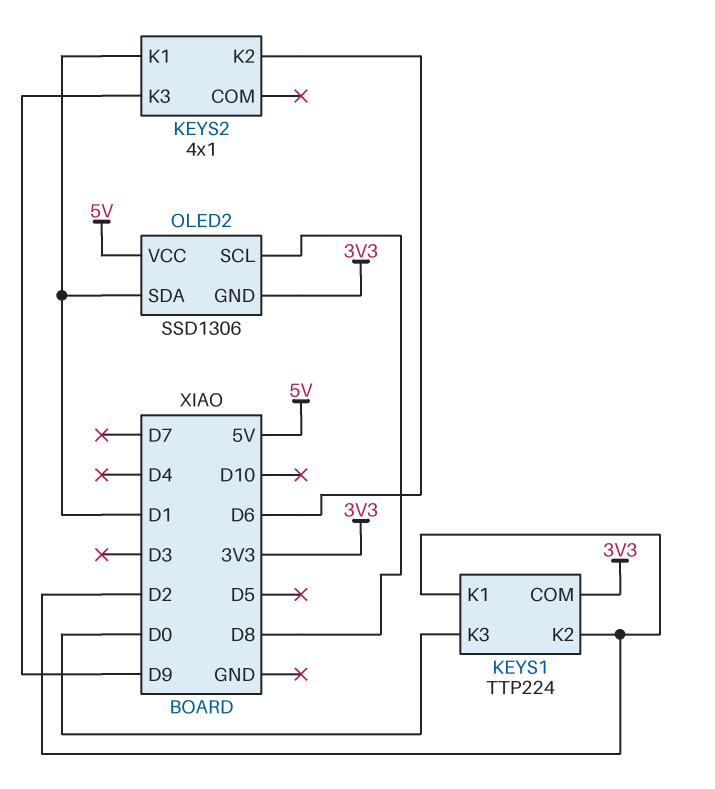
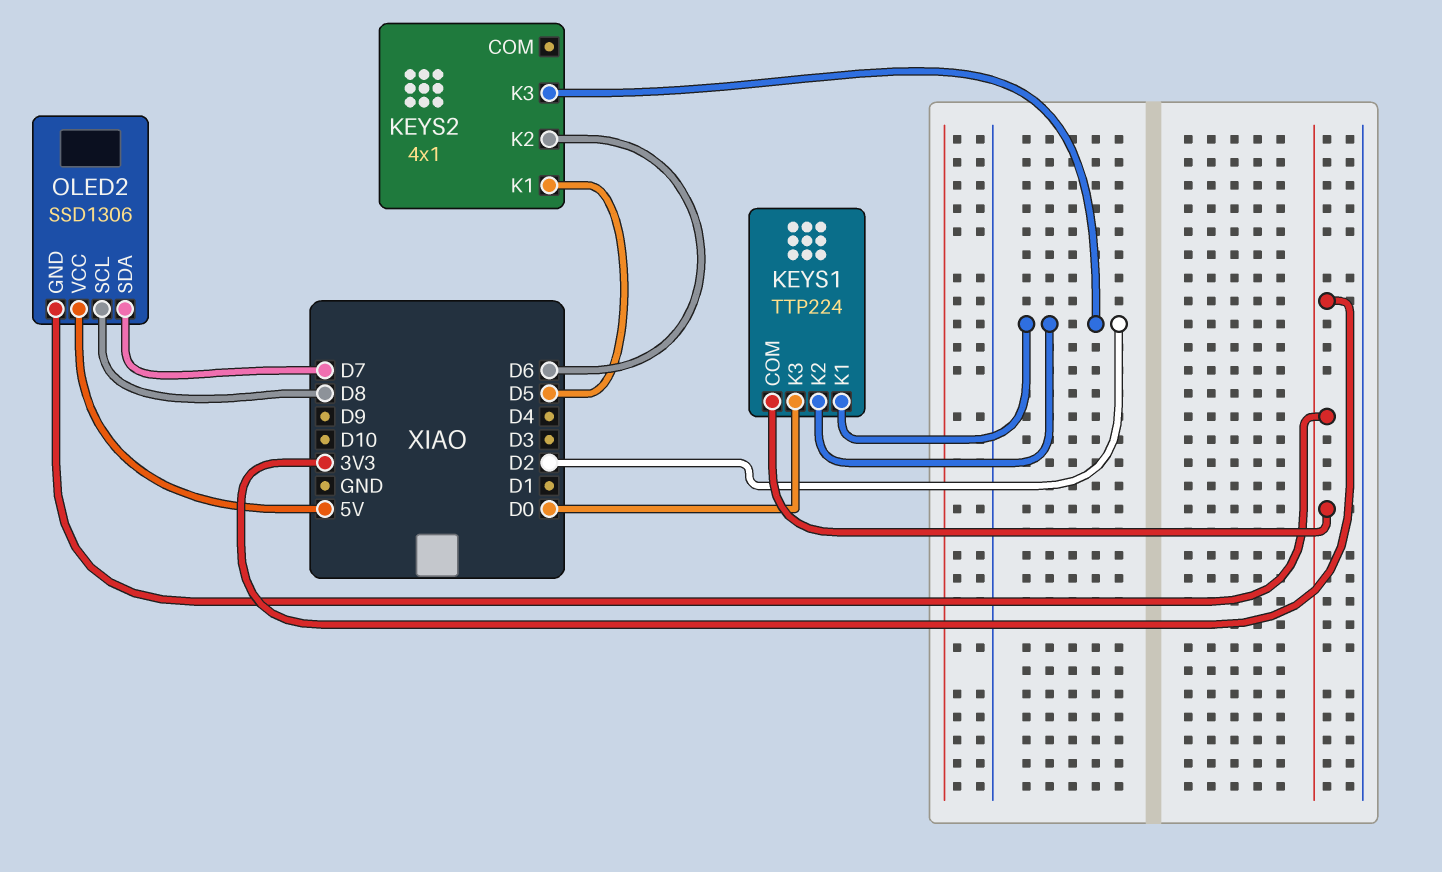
KEYS2 pin K1: D1 -> D5
KEYS2 pin K3: D9 -> D2
OLED2 pin SDA: D1 -> D7

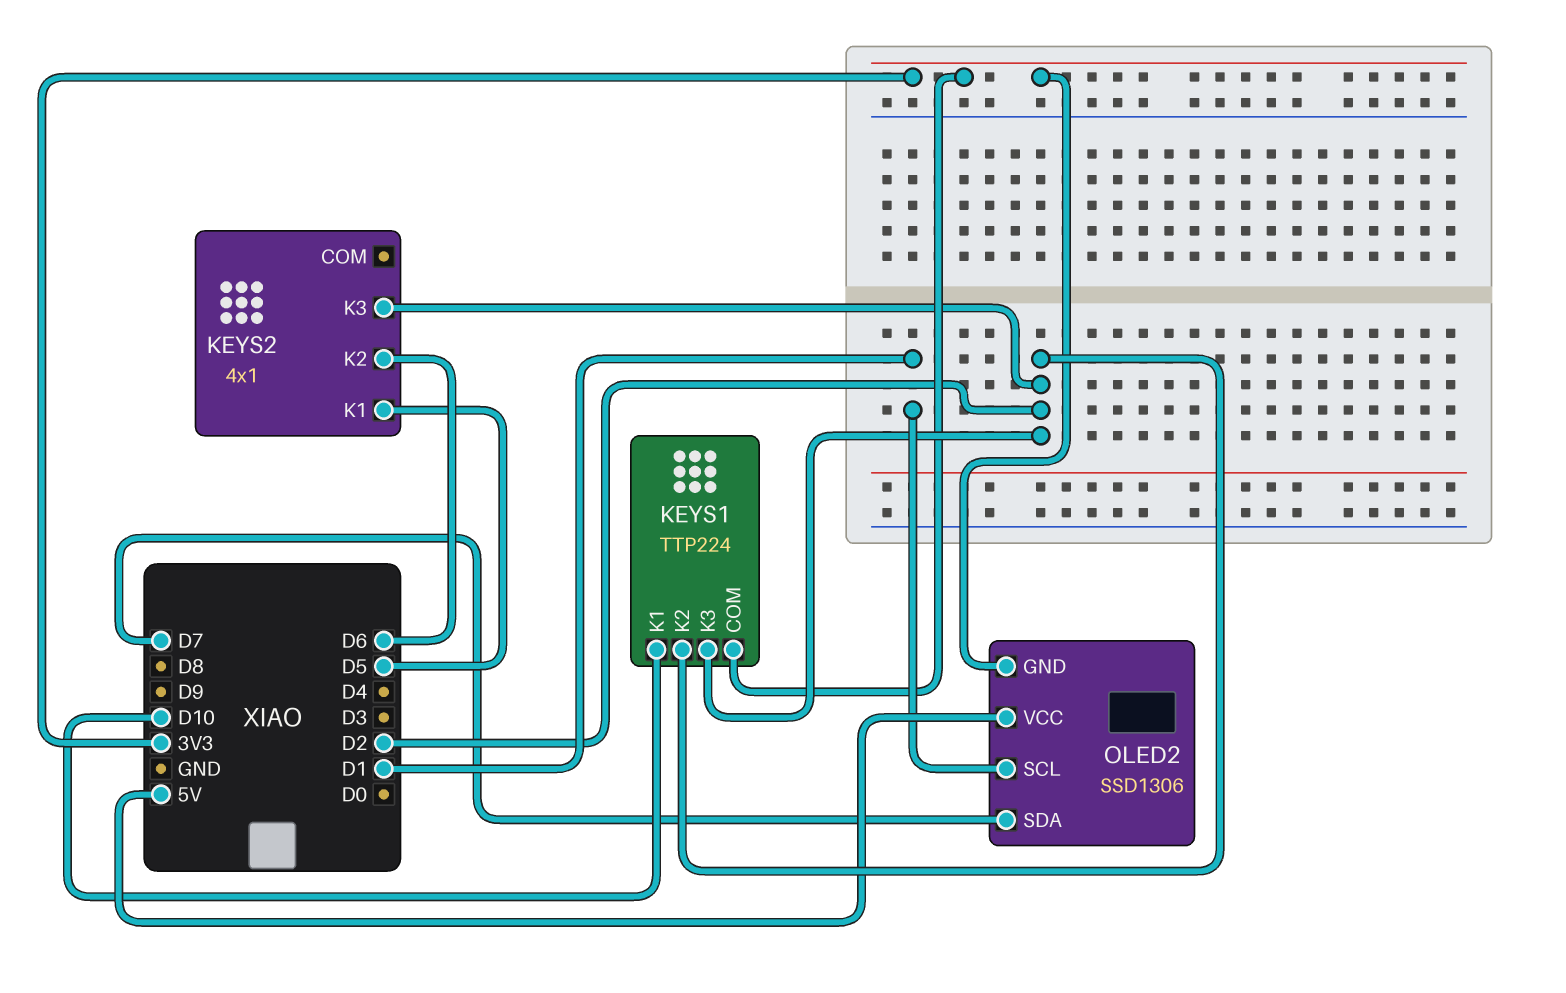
KEYS1 pin K1: D2 -> D10
KEYS1 pin K3: D0 -> D2
OLED2 pin SCL: D8 -> D1

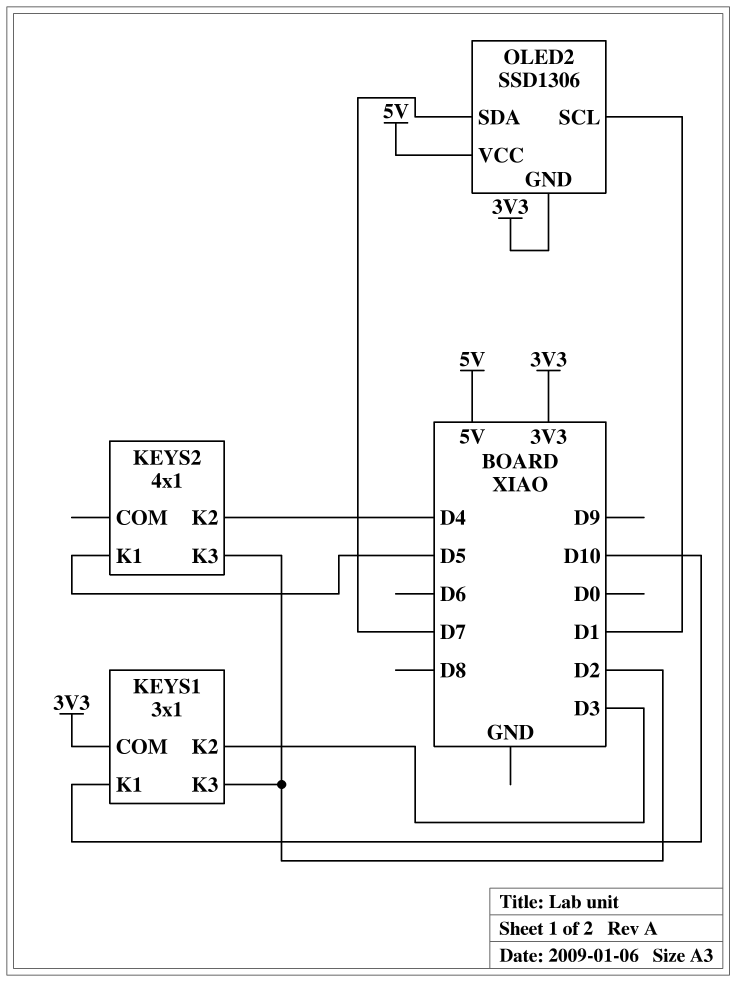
KEYS1: TTP224 -> 3x1
KEYS1 pin K2: D2 -> D3
KEYS2 pin K2: D6 -> D4

